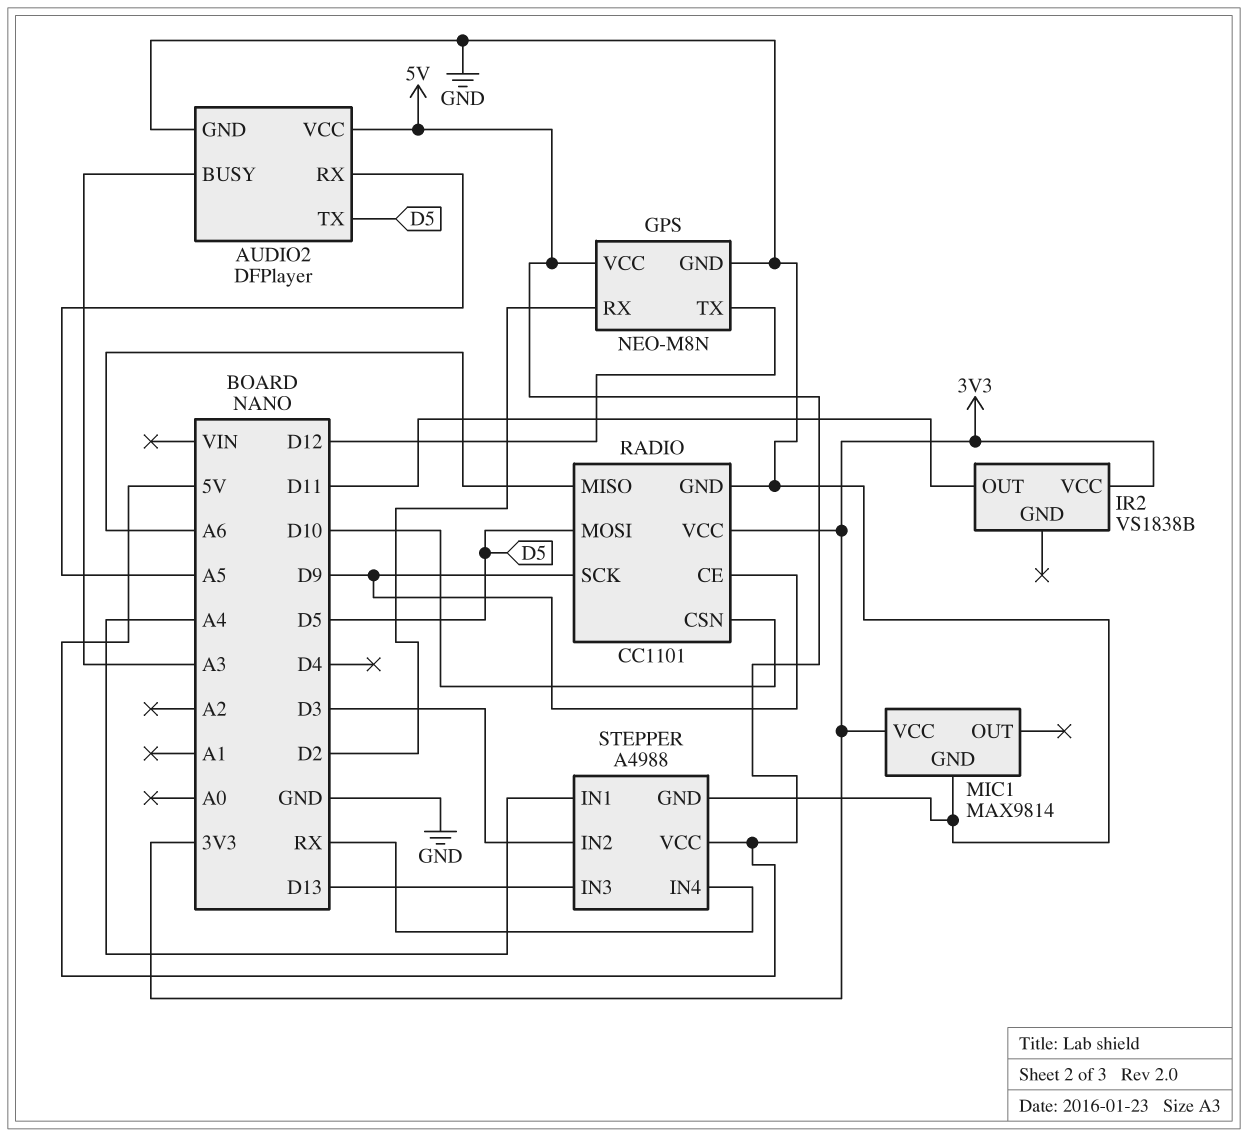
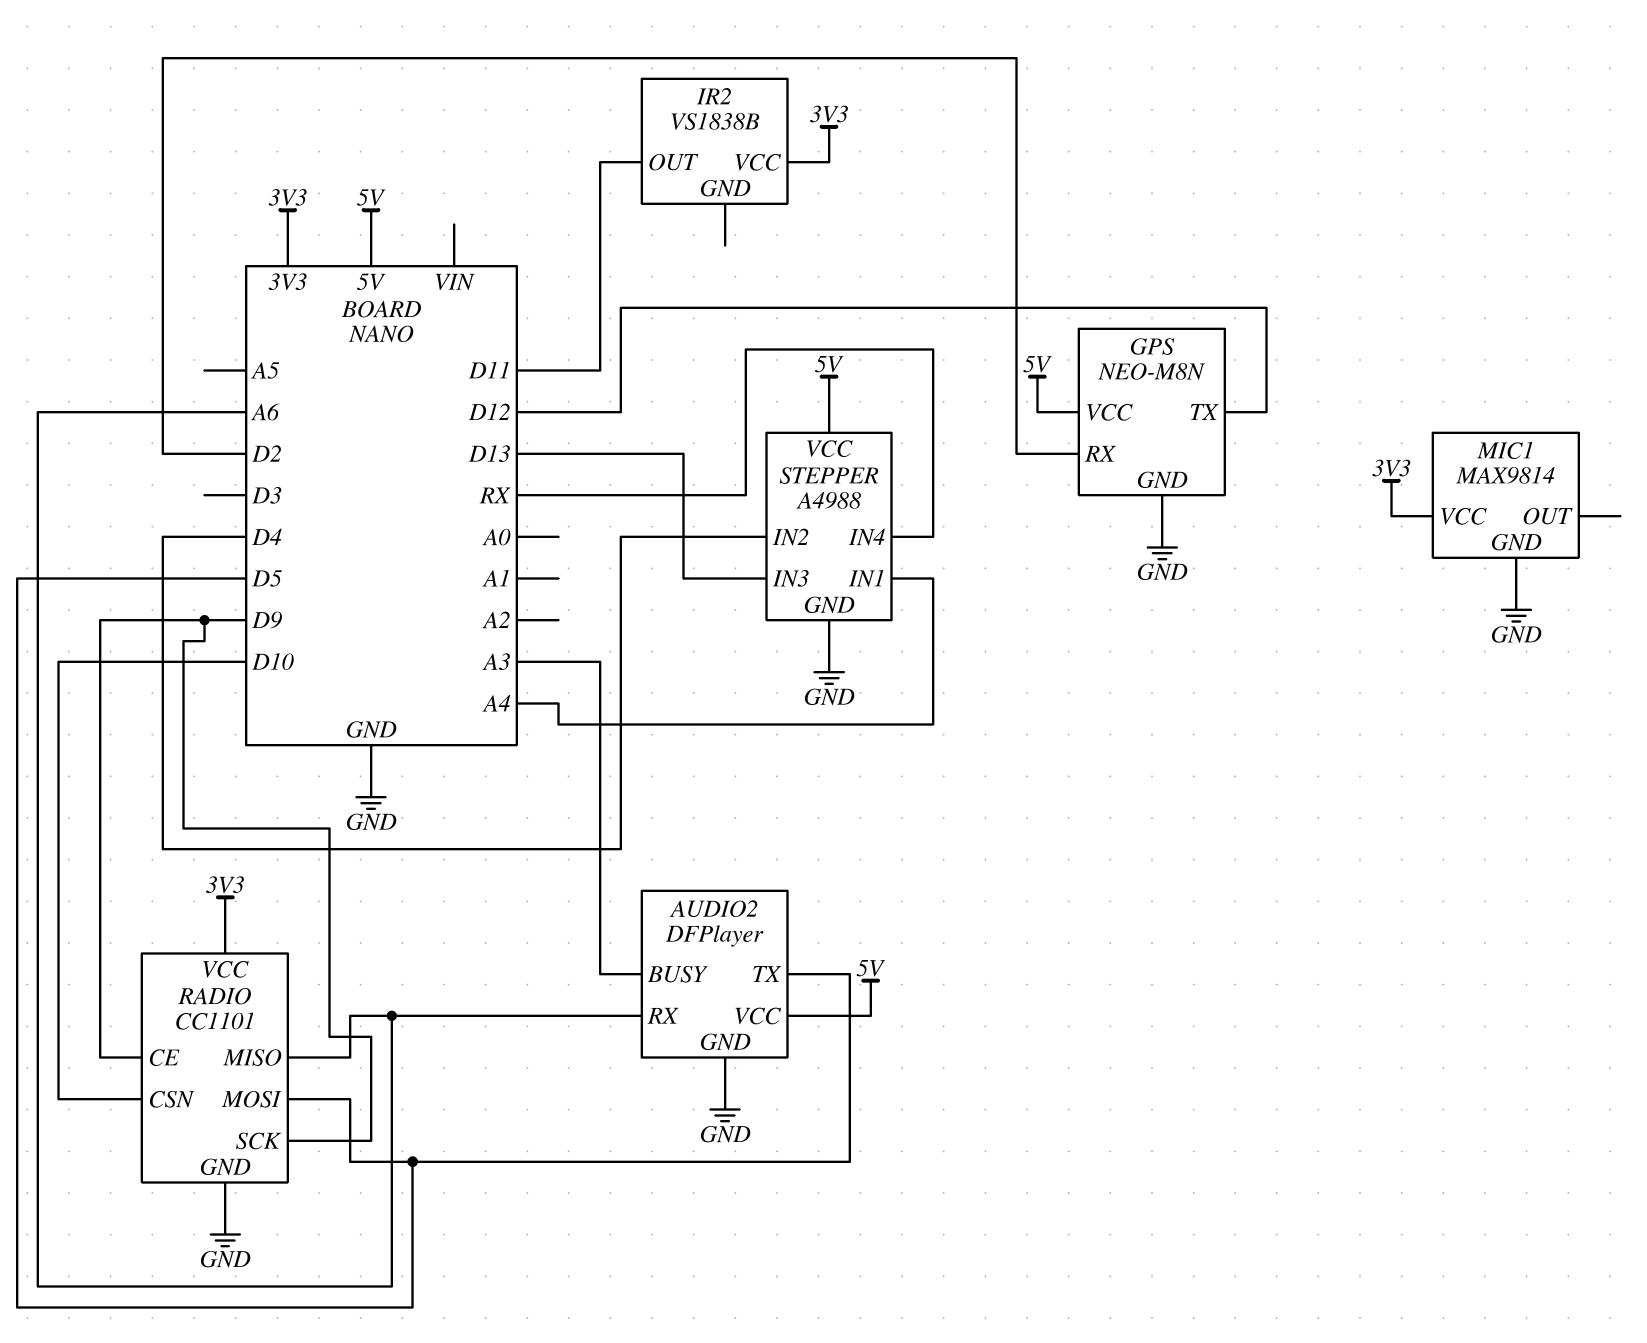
AUDIO2 pin RX: A5 -> A6
STEPPER pin IN2: D3 -> D4

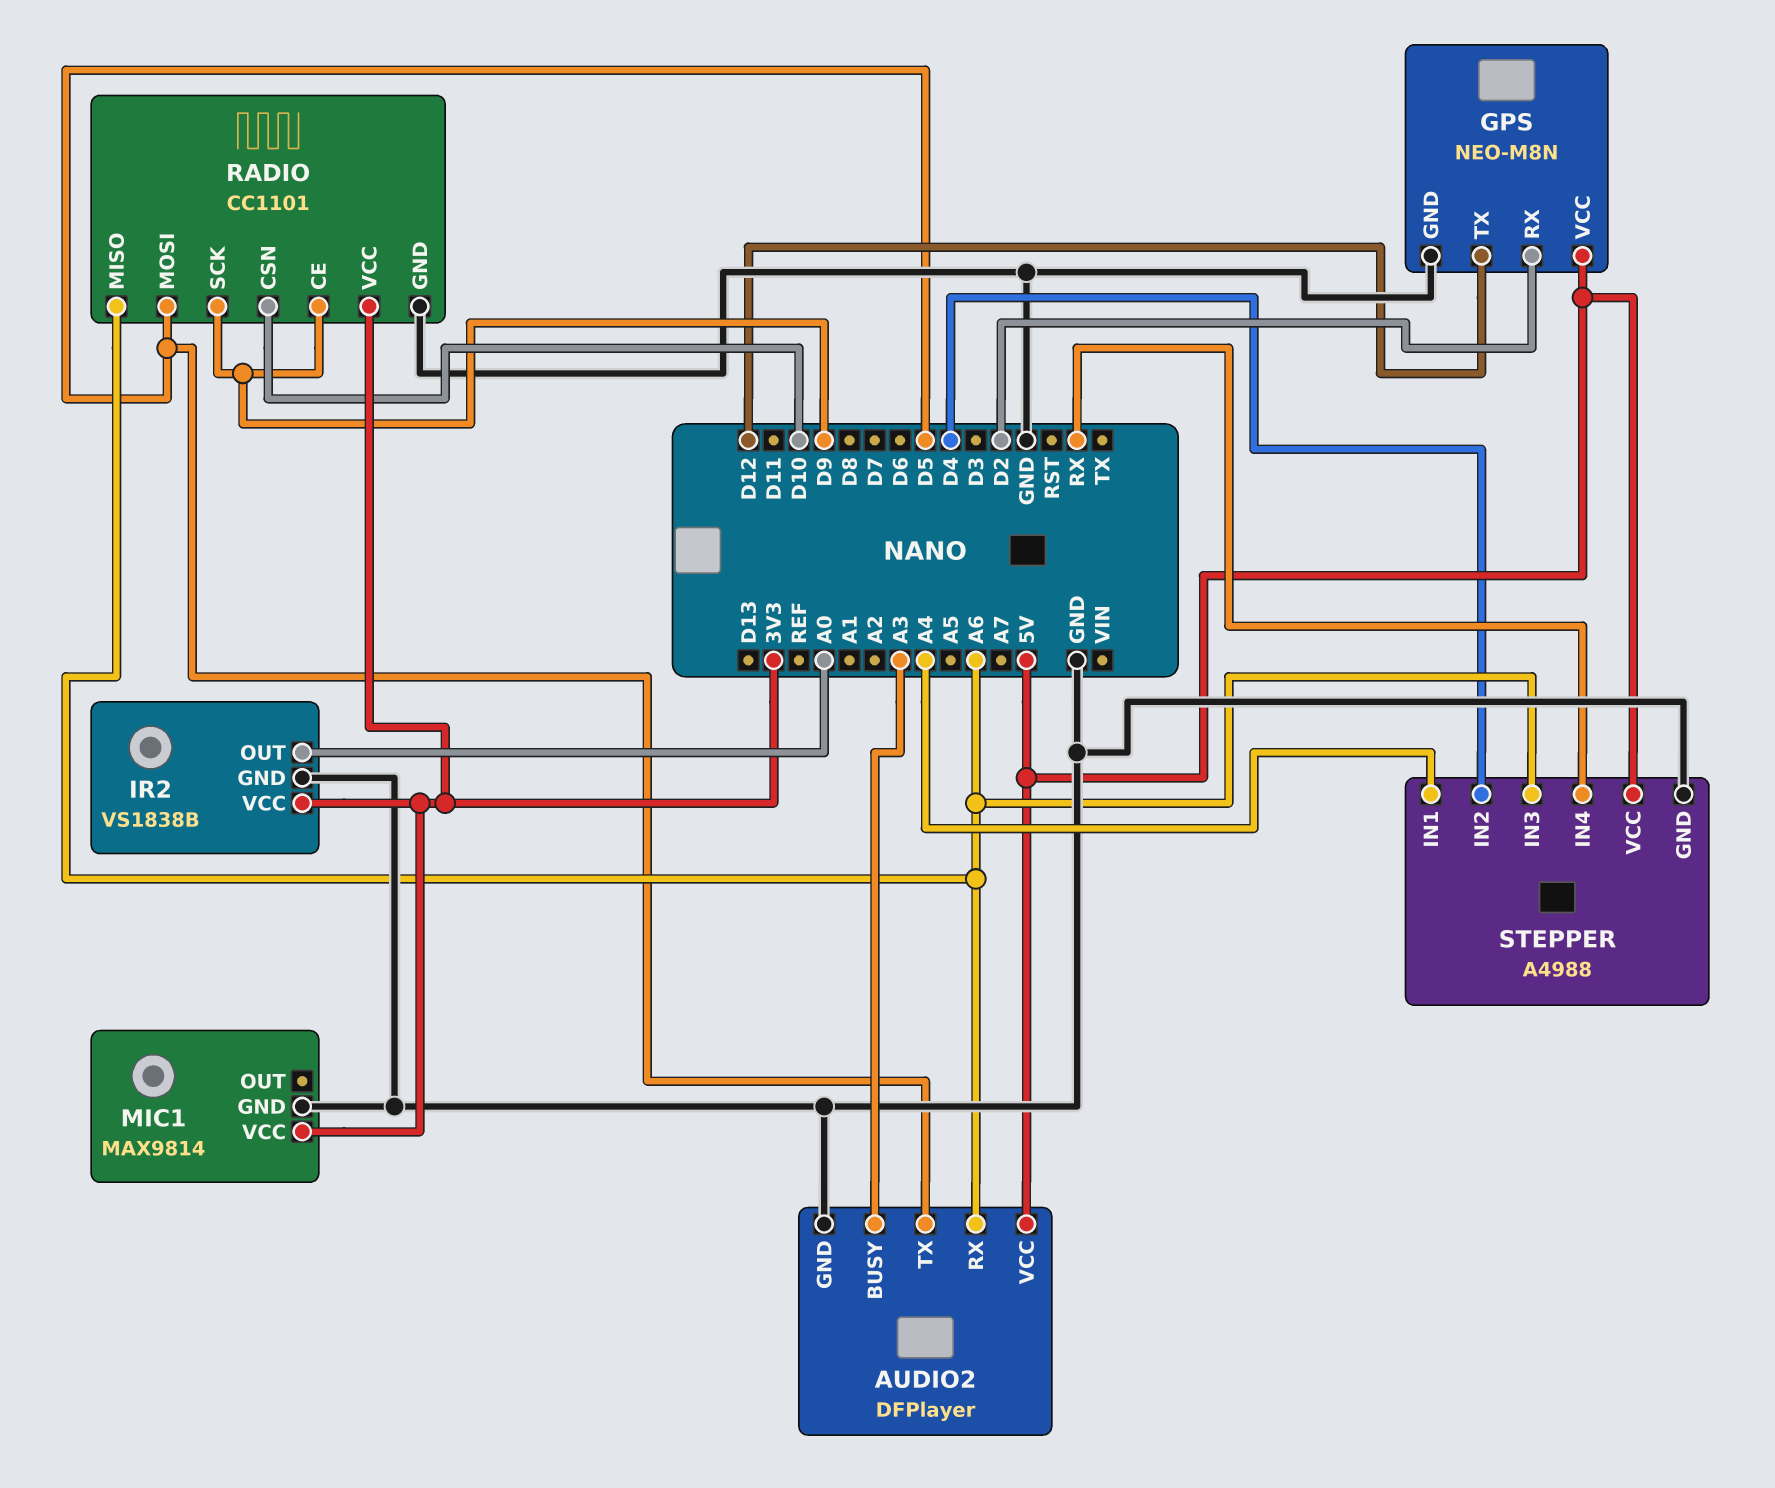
IR2 pin GND: none -> GND
IR2 pin OUT: D11 -> A0
STEPPER pin IN3: D13 -> A6

